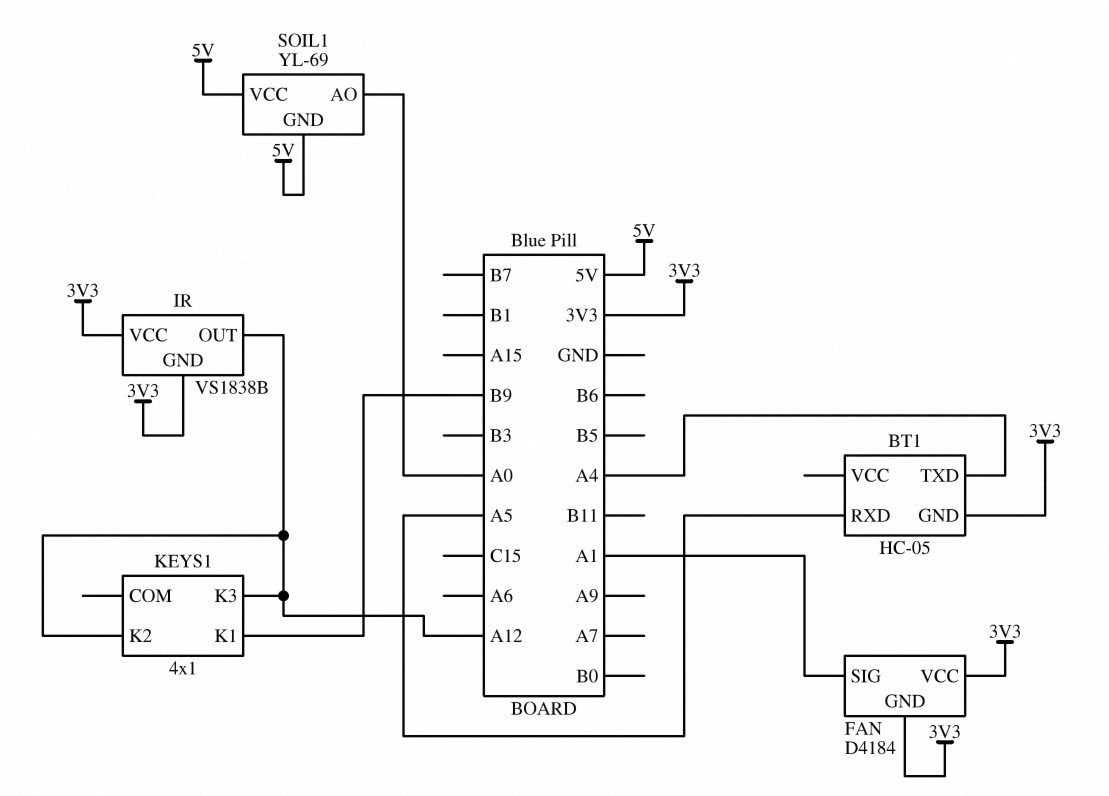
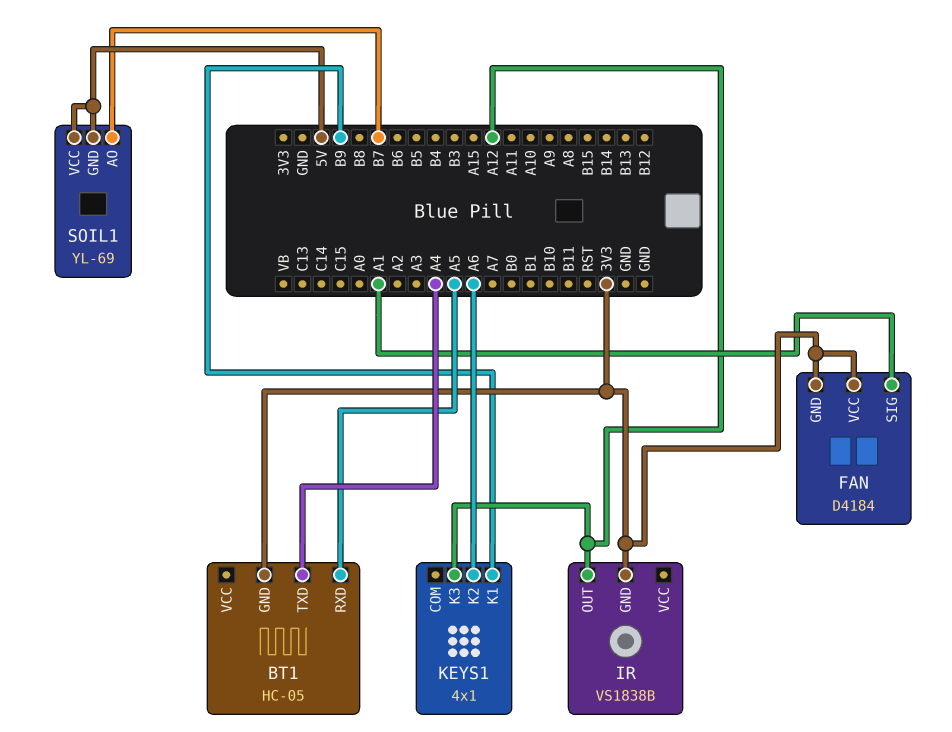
IR pin VCC: 3V3 -> none
KEYS1 pin K2: A12 -> A6
SOIL1 pin AO: A0 -> B7

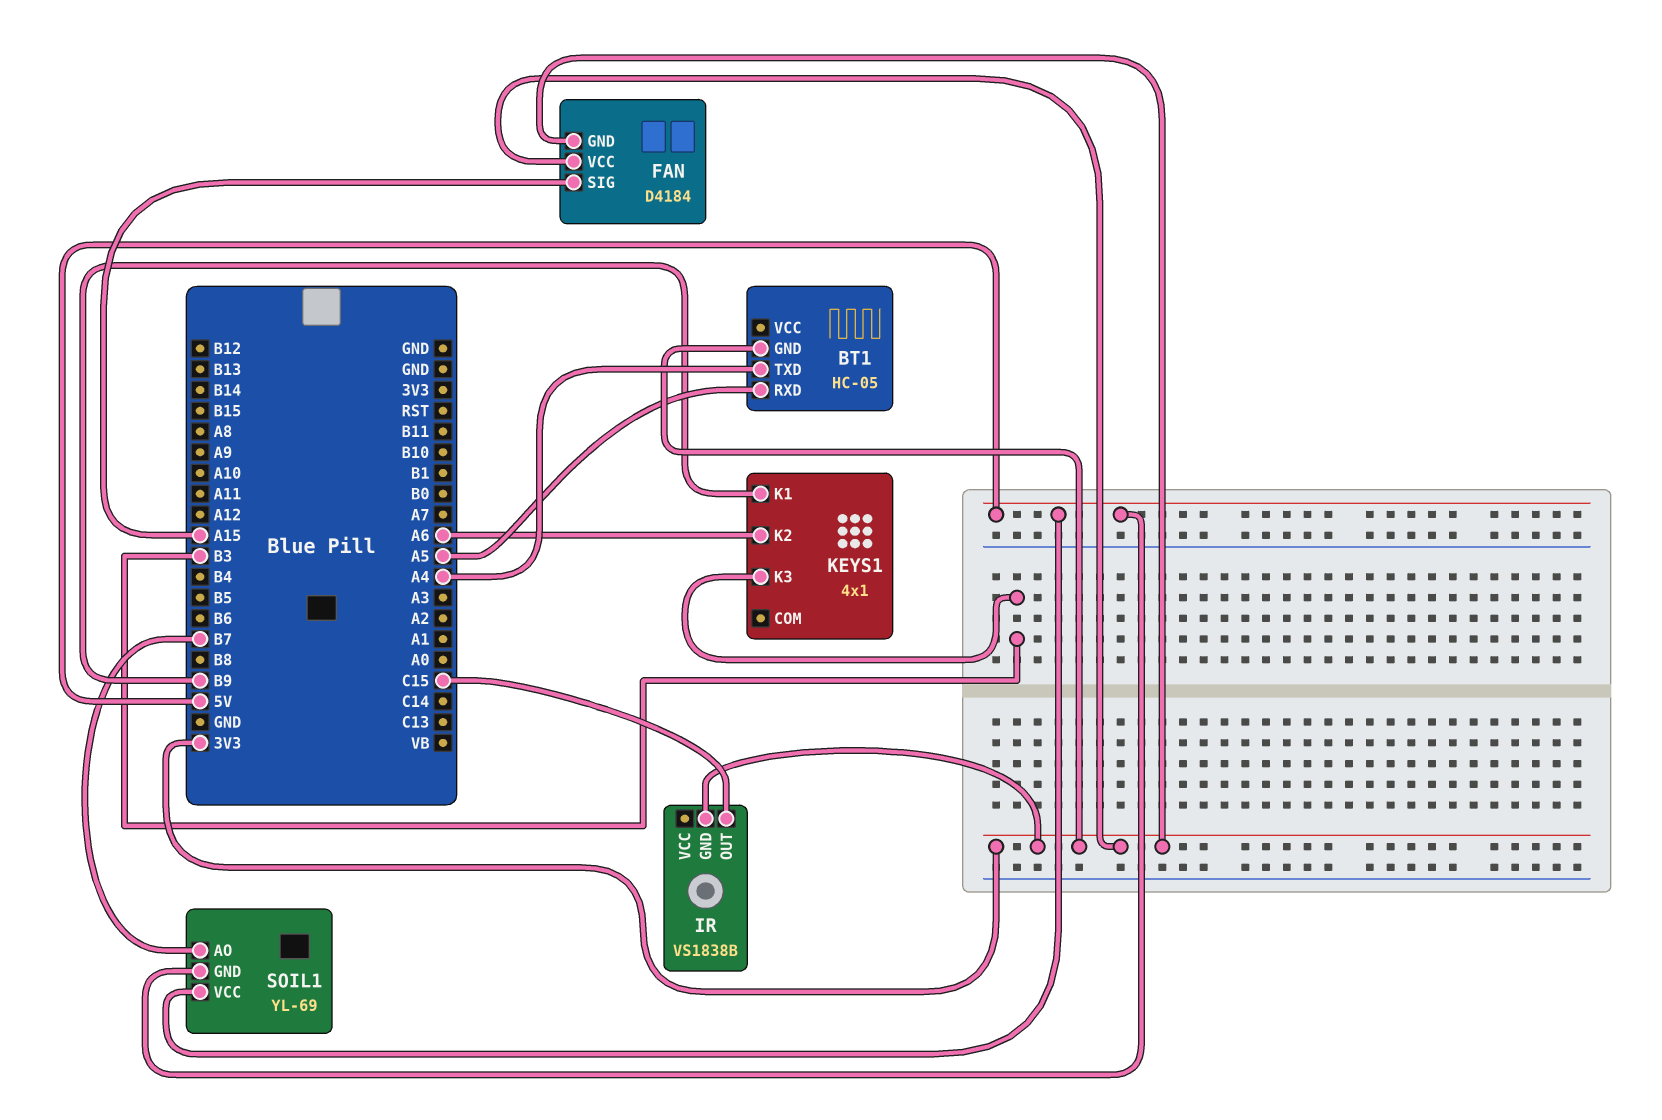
FAN pin SIG: A1 -> A15
IR pin OUT: A12 -> C15
KEYS1 pin K3: A12 -> B3

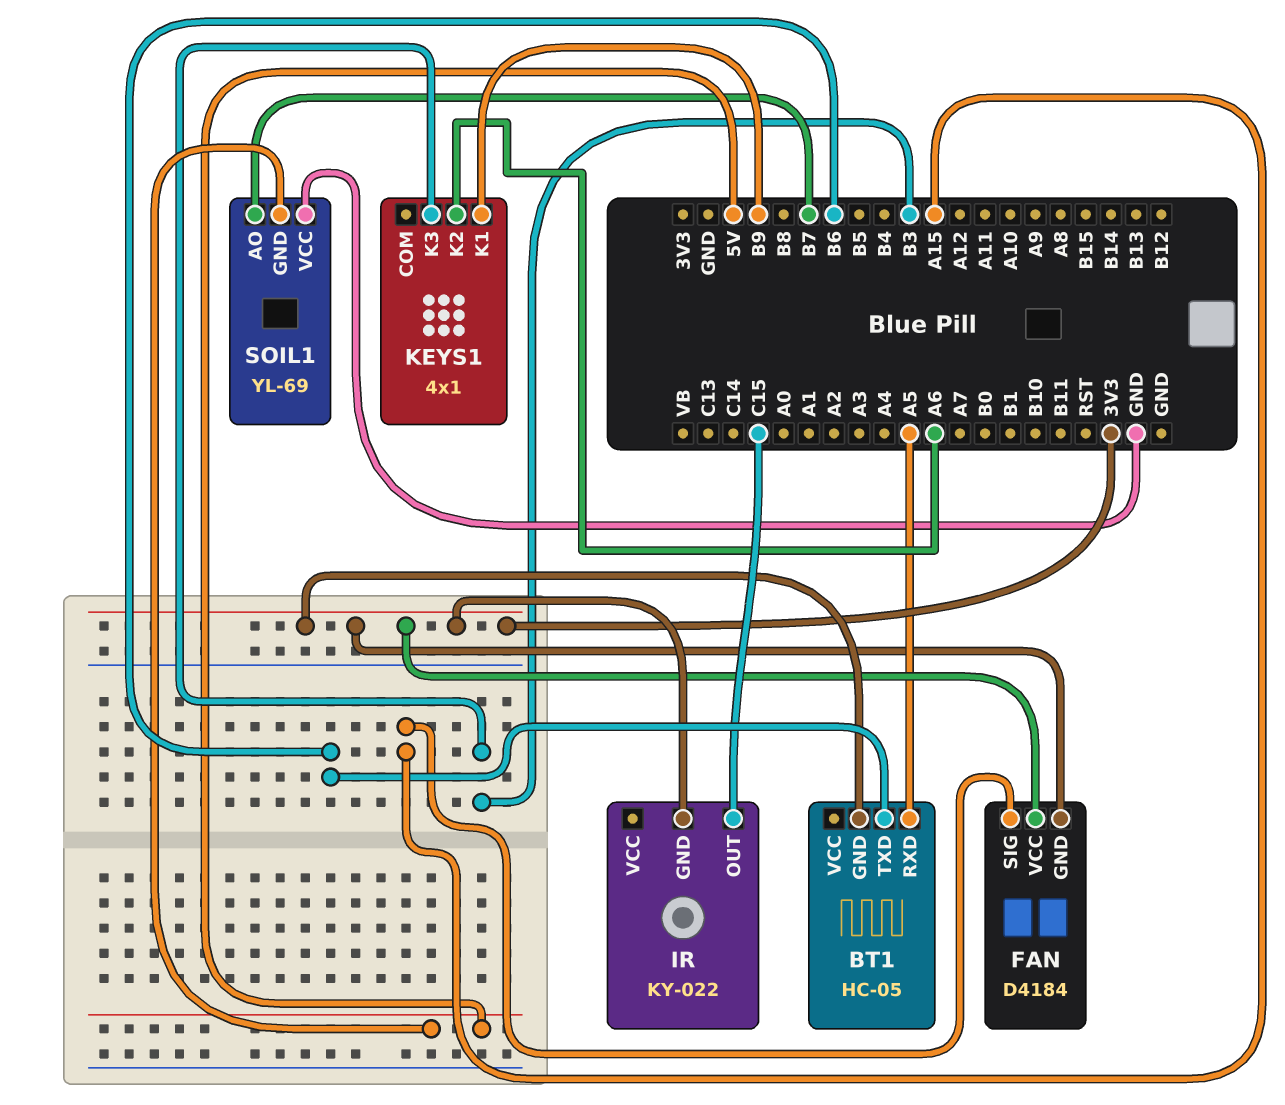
BT1 pin TXD: A4 -> B6
IR: VS1838B -> KY-022
SOIL1 pin VCC: 5V -> GND

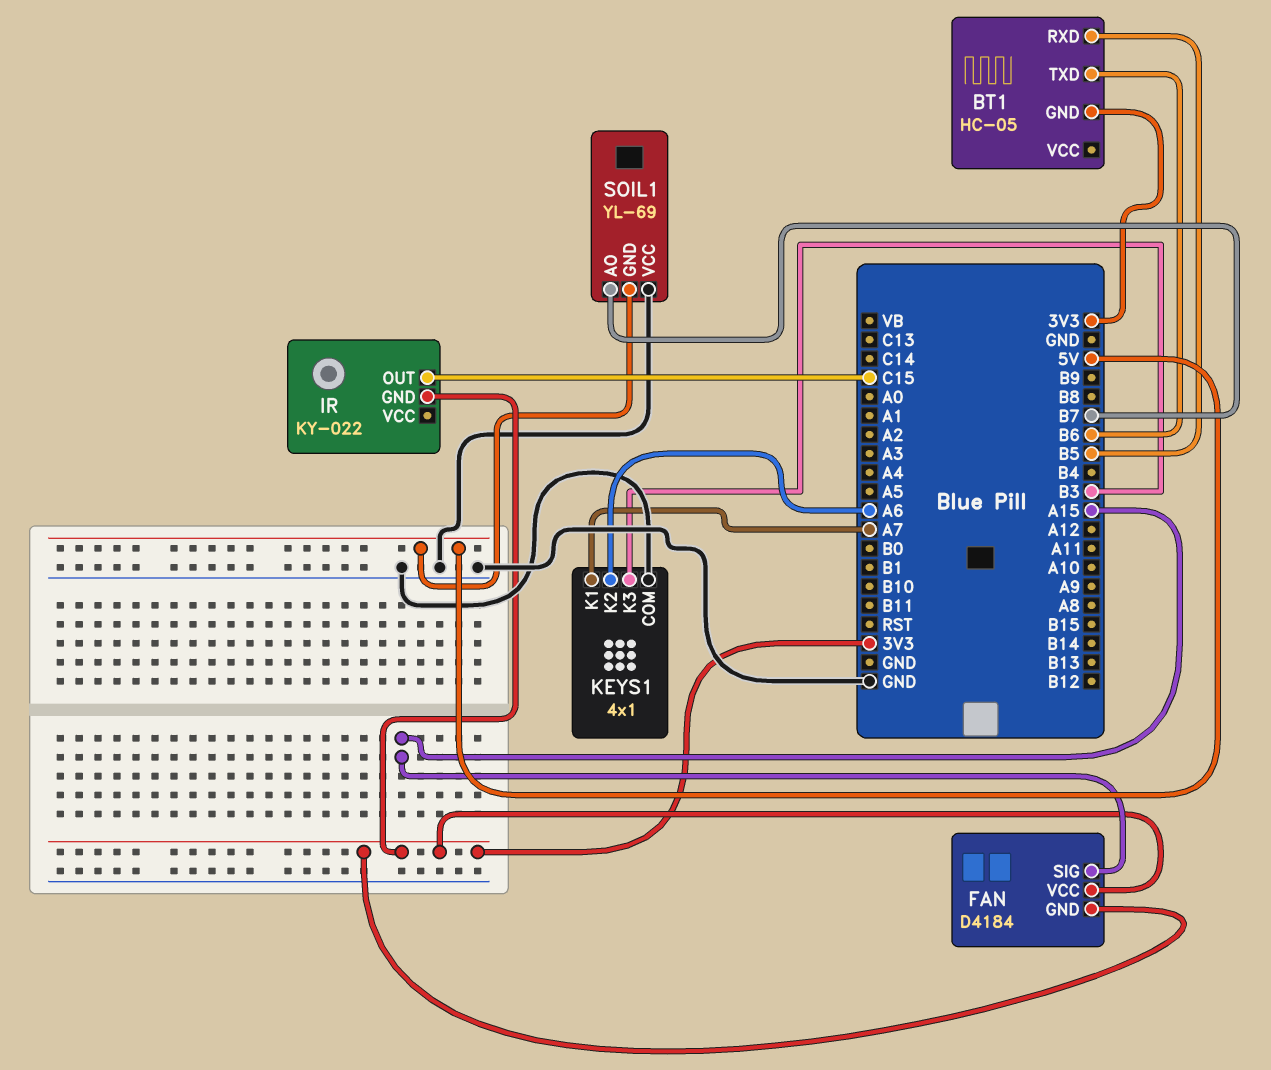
BT1 pin RXD: A5 -> B5
KEYS1 pin COM: none -> GND
KEYS1 pin K1: B9 -> A7

